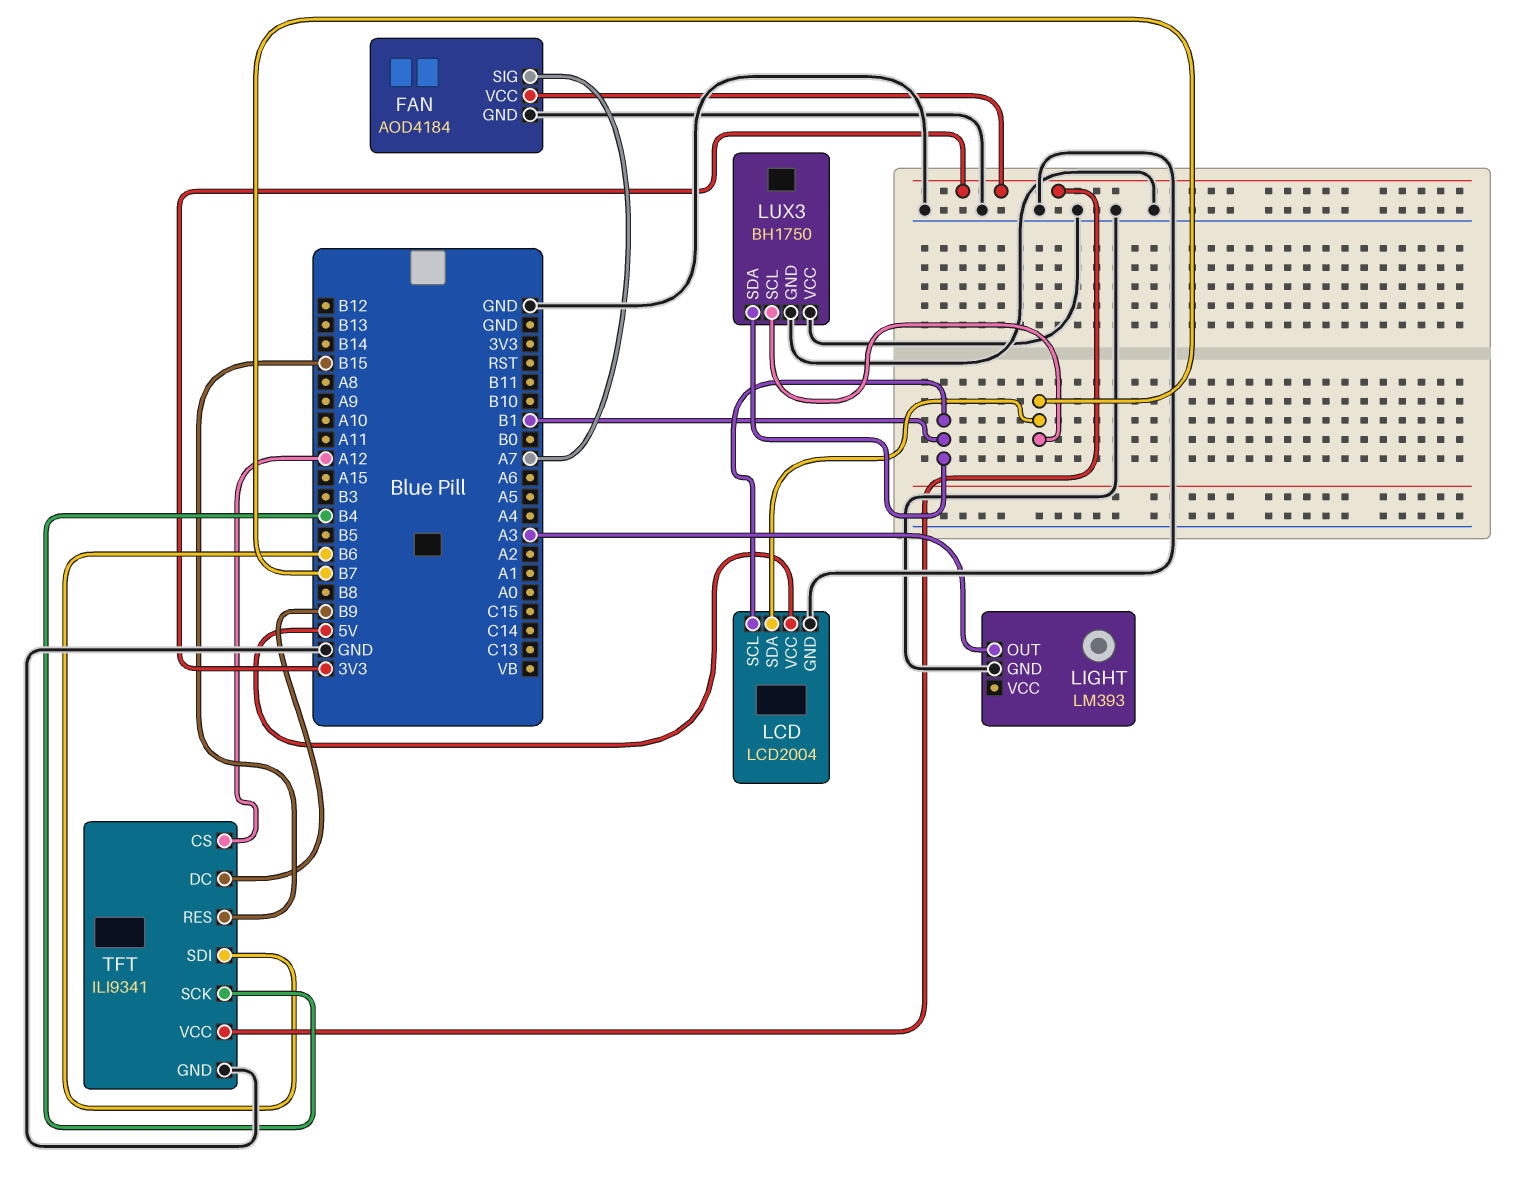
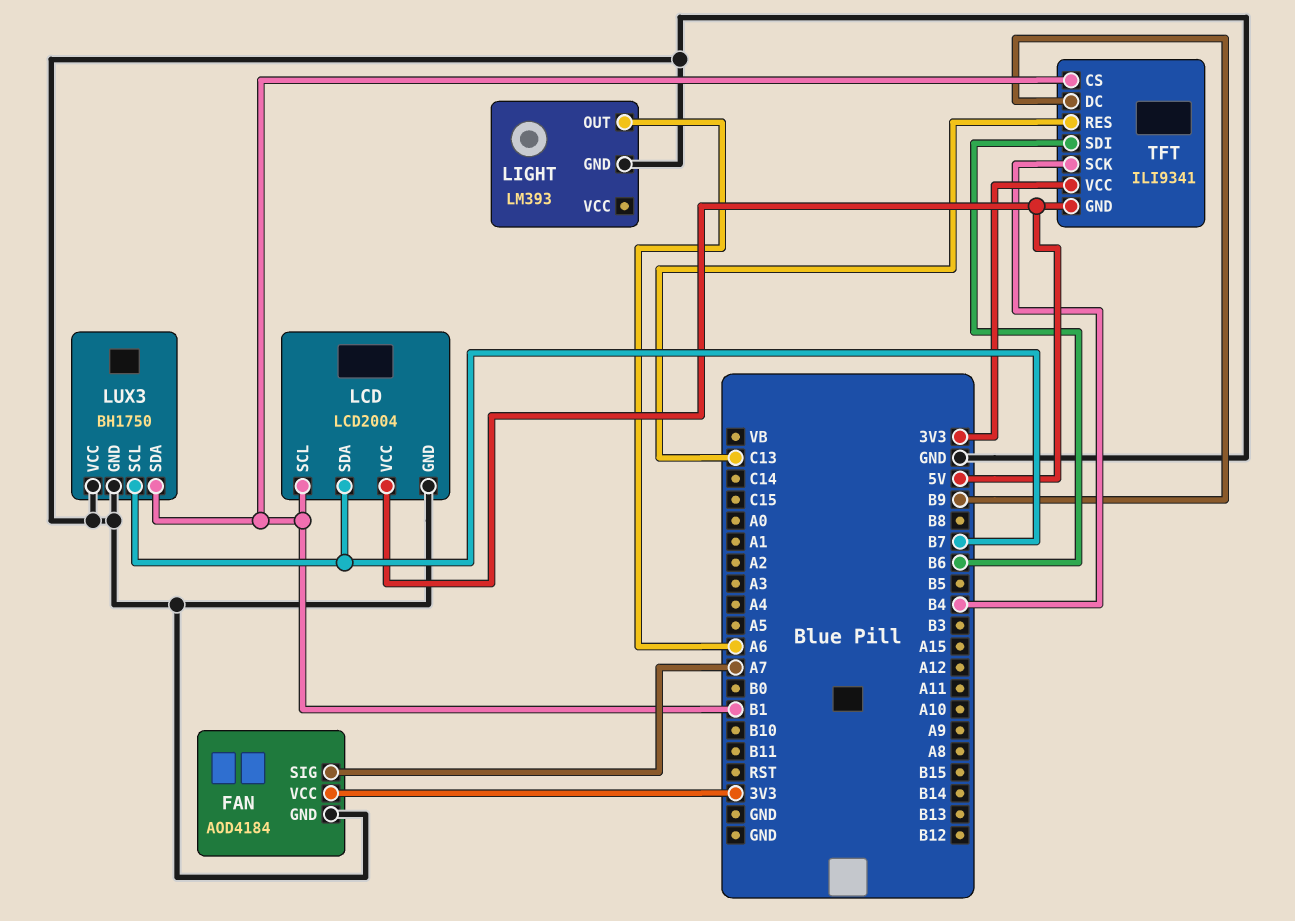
LIGHT pin OUT: A3 -> A6
TFT pin CS: A12 -> B1
TFT pin GND: GND -> 5V
TFT pin RES: B15 -> C13

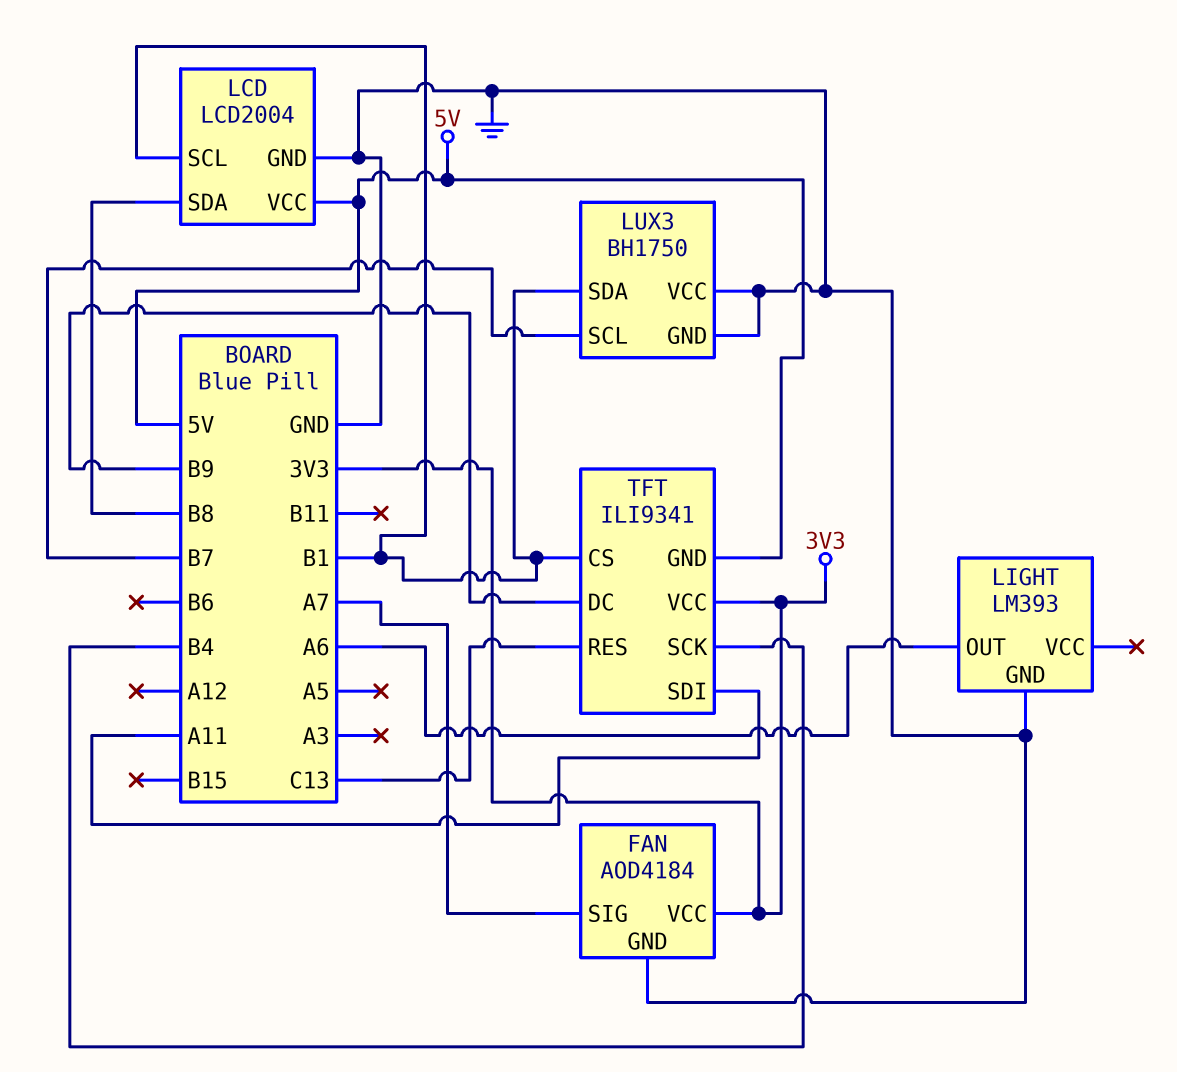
LCD pin SDA: B7 -> B8
TFT pin SDI: B6 -> A11

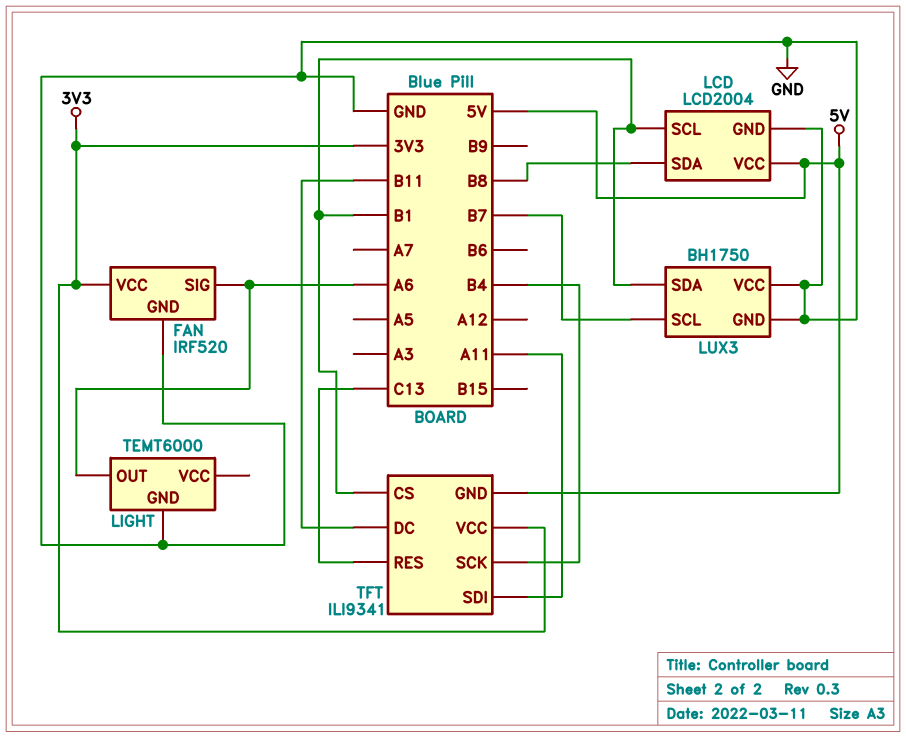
FAN: AOD4184 -> IRF520
FAN pin SIG: A7 -> A6
LIGHT: LM393 -> TEMT6000
TFT pin DC: B9 -> B11

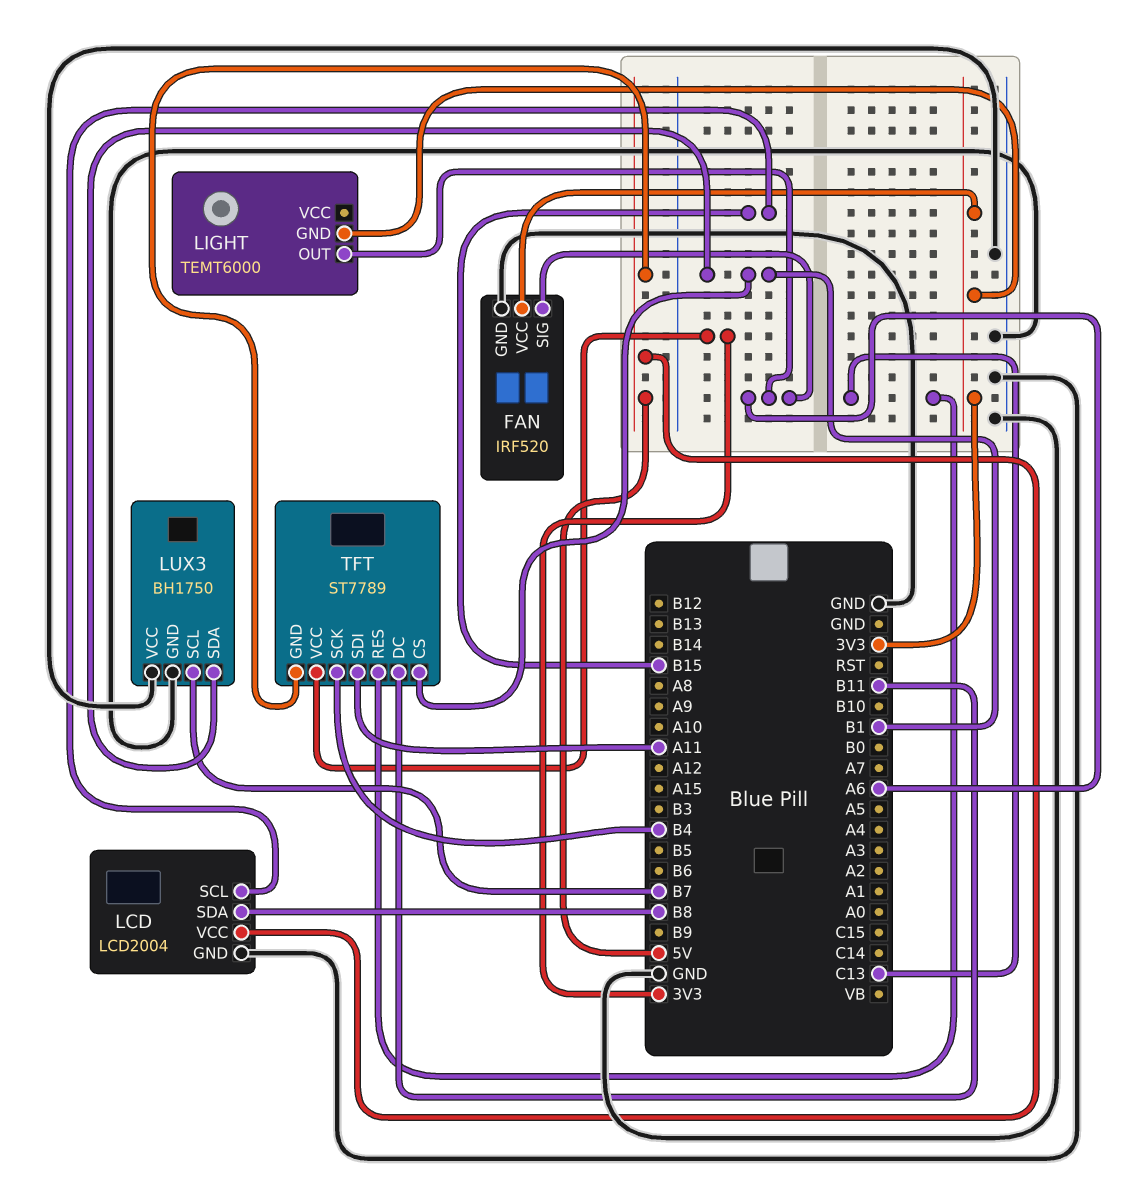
LCD pin SCL: B1 -> B15
LIGHT pin GND: GND -> 3V3
TFT: ILI9341 -> ST7789

